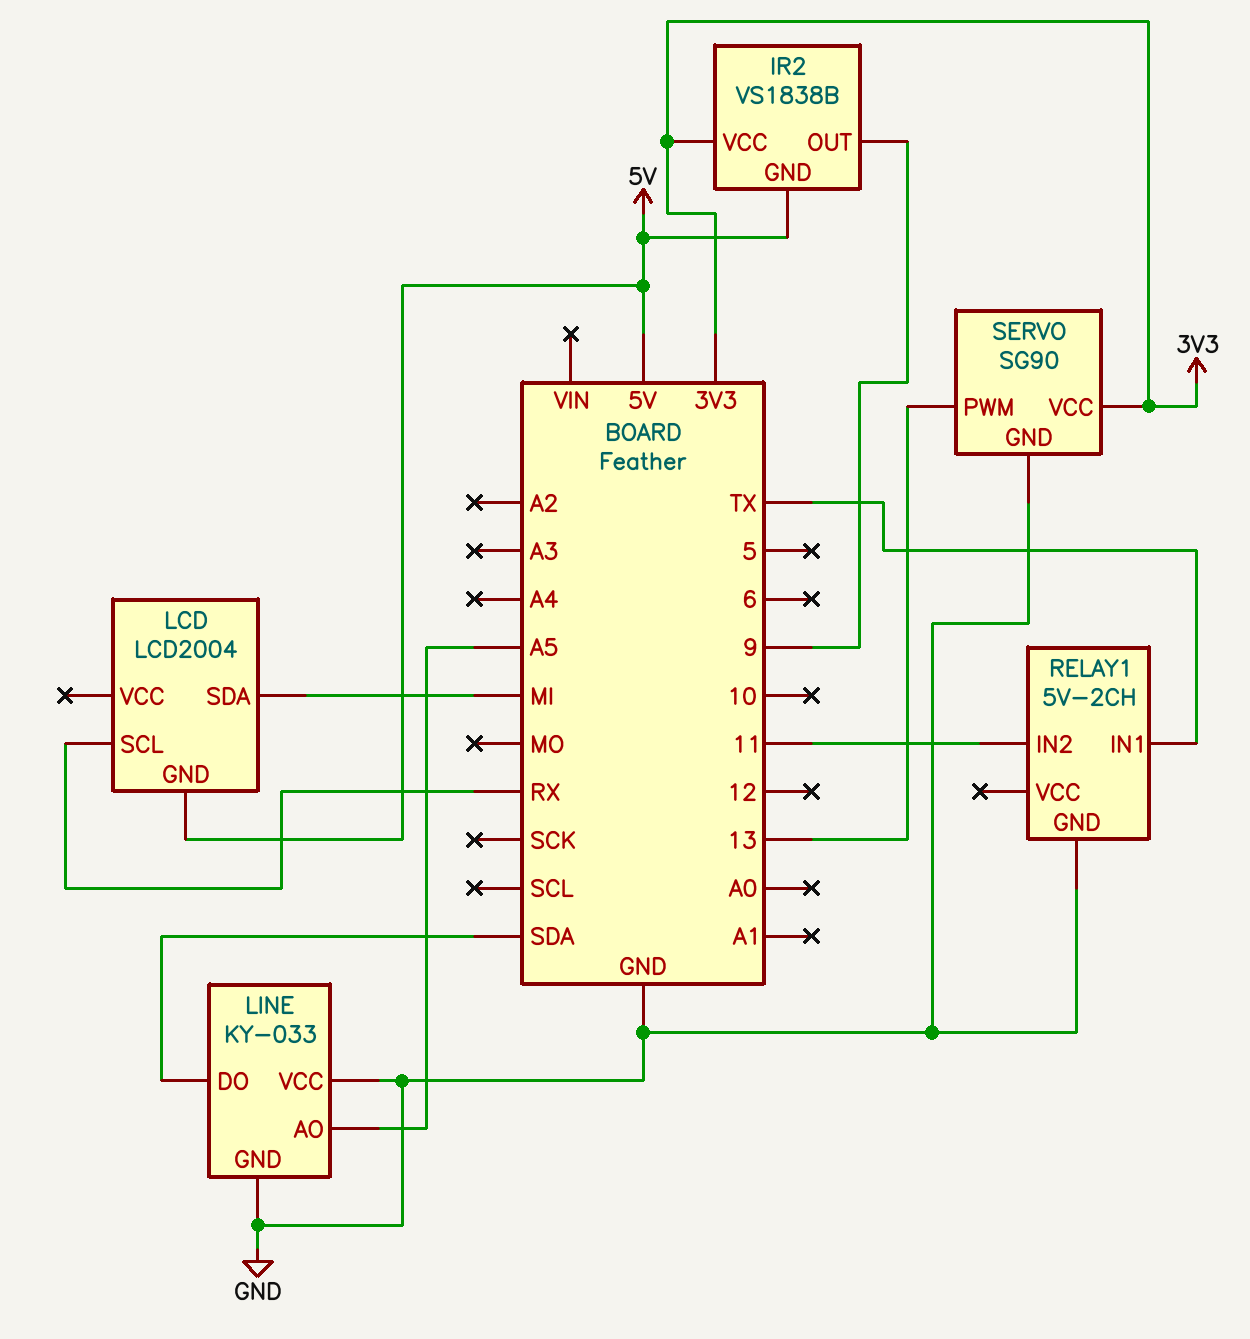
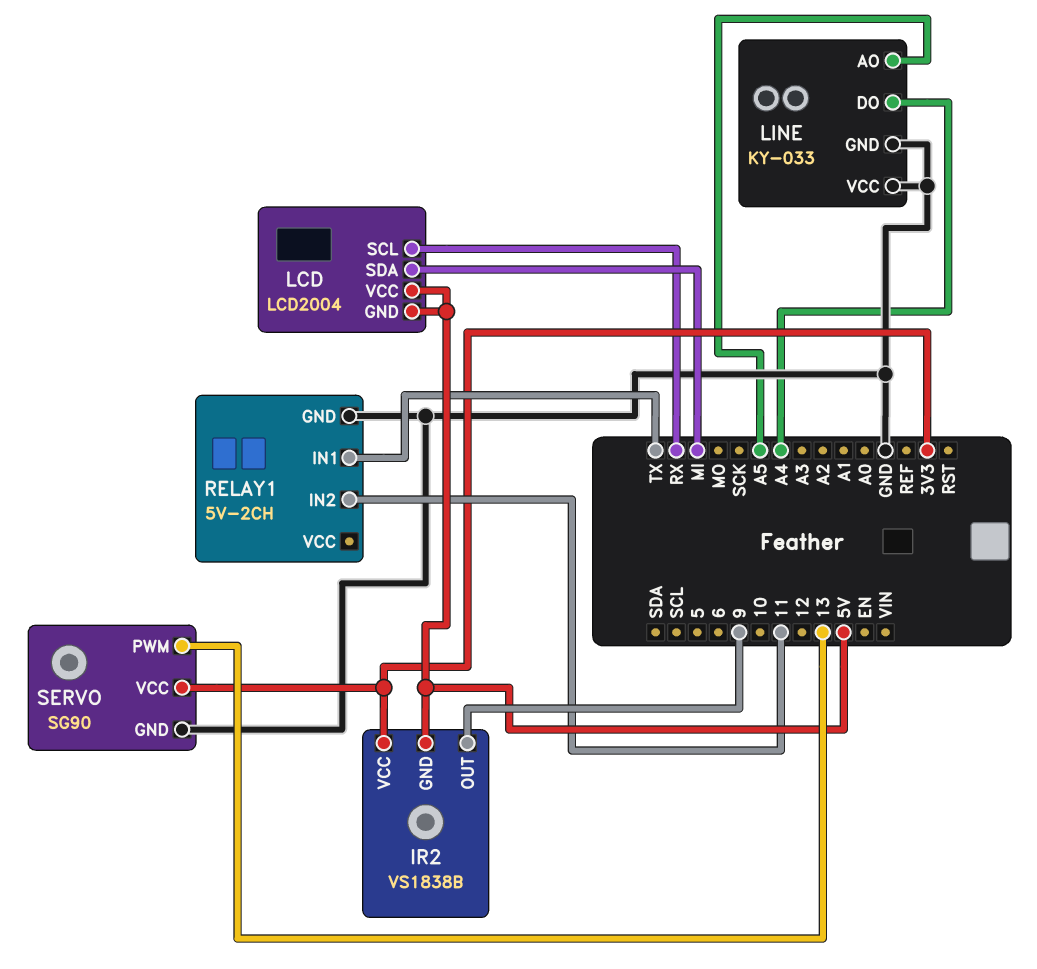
LCD pin VCC: none -> 5V
LINE pin DO: SDA -> A4

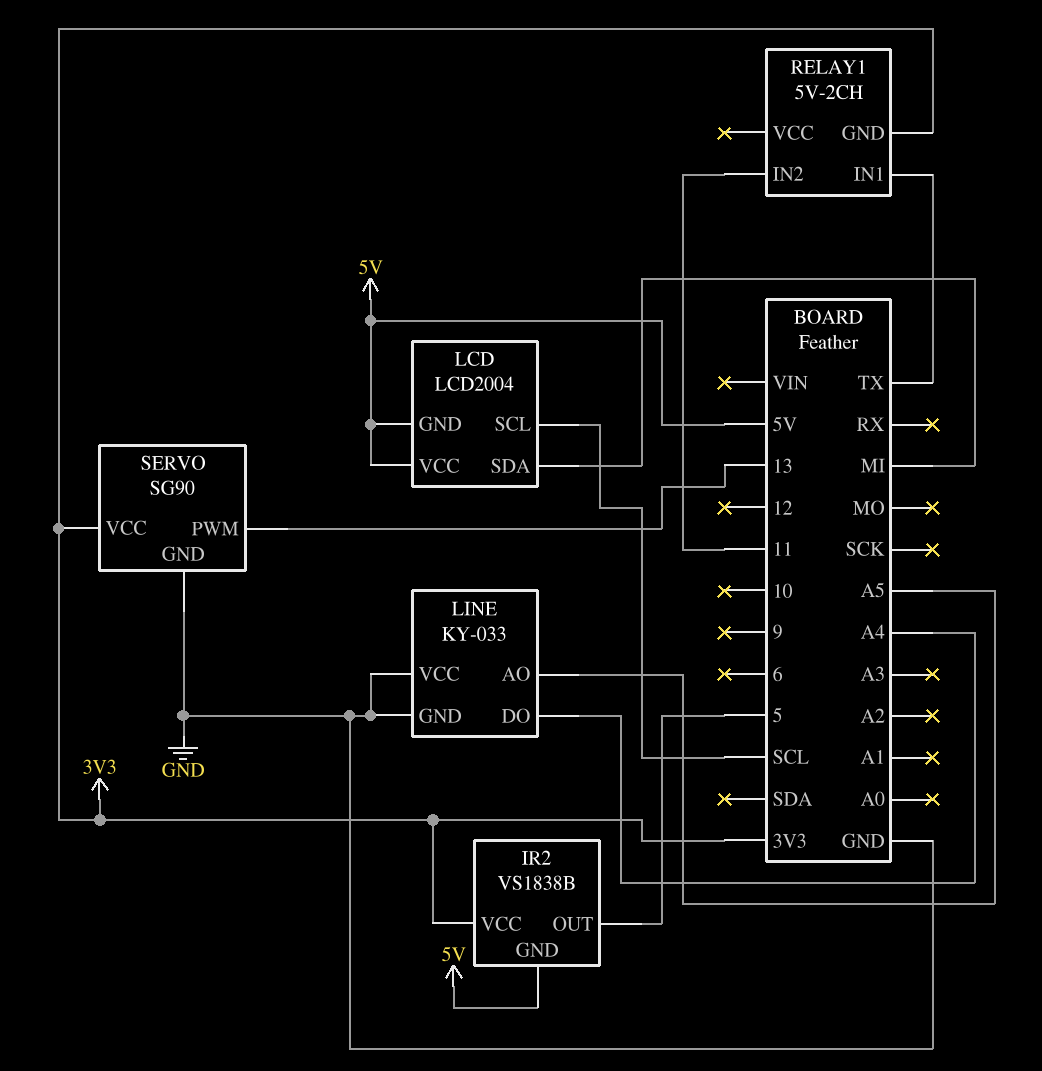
IR2 pin OUT: 9 -> 5
LCD pin SCL: RX -> SCL
RELAY1 pin GND: GND -> 3V3

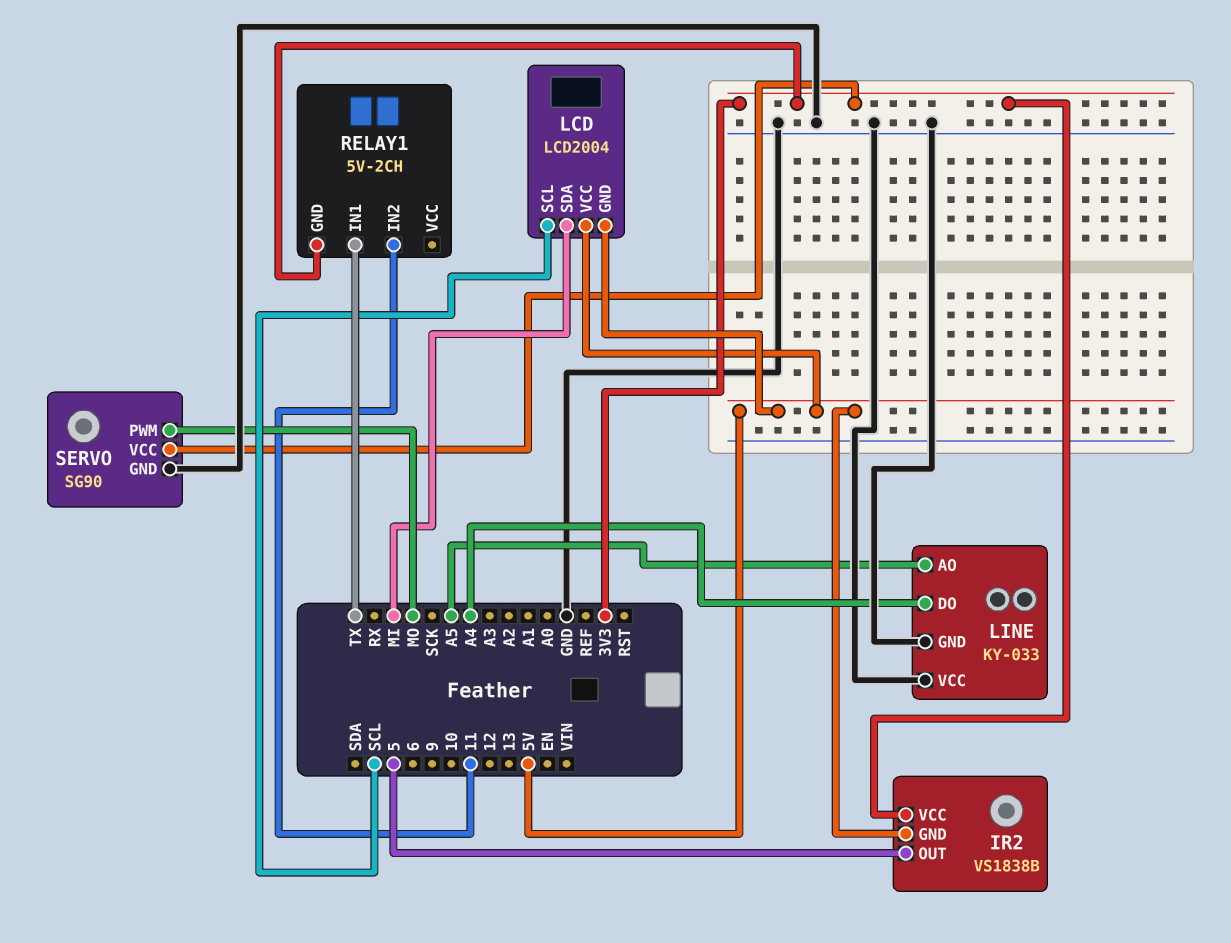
SERVO pin PWM: 13 -> MO

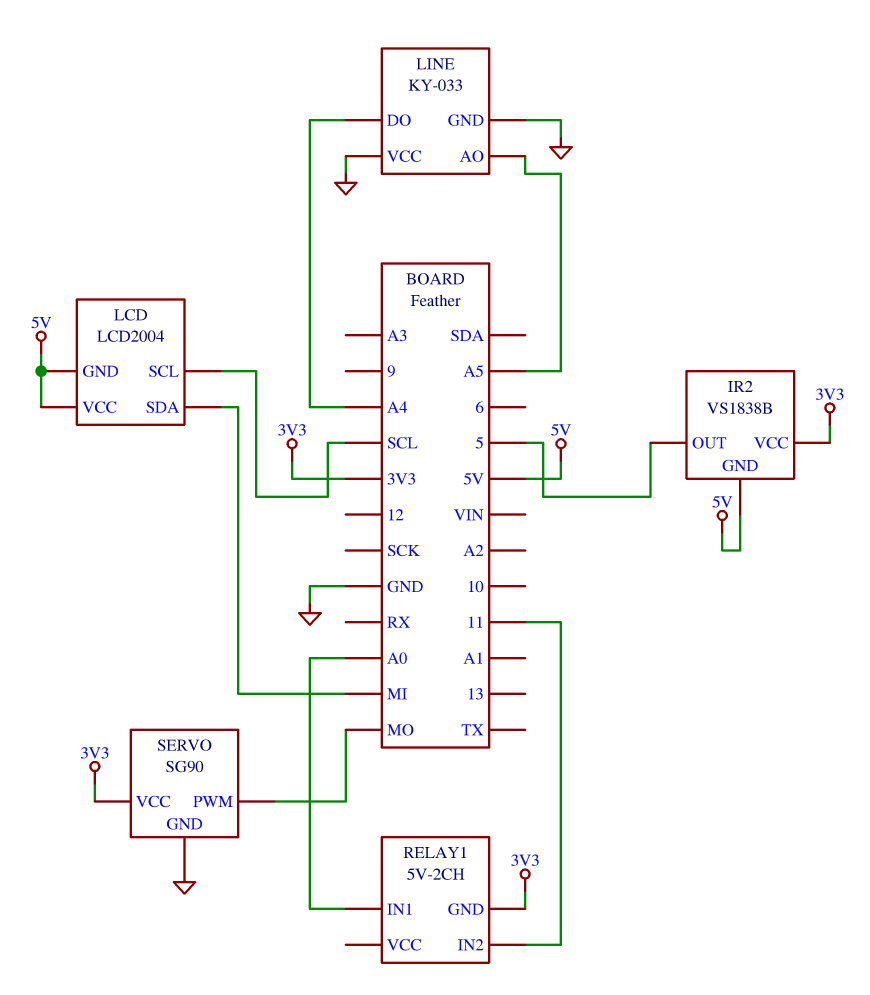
RELAY1 pin IN1: TX -> A0

